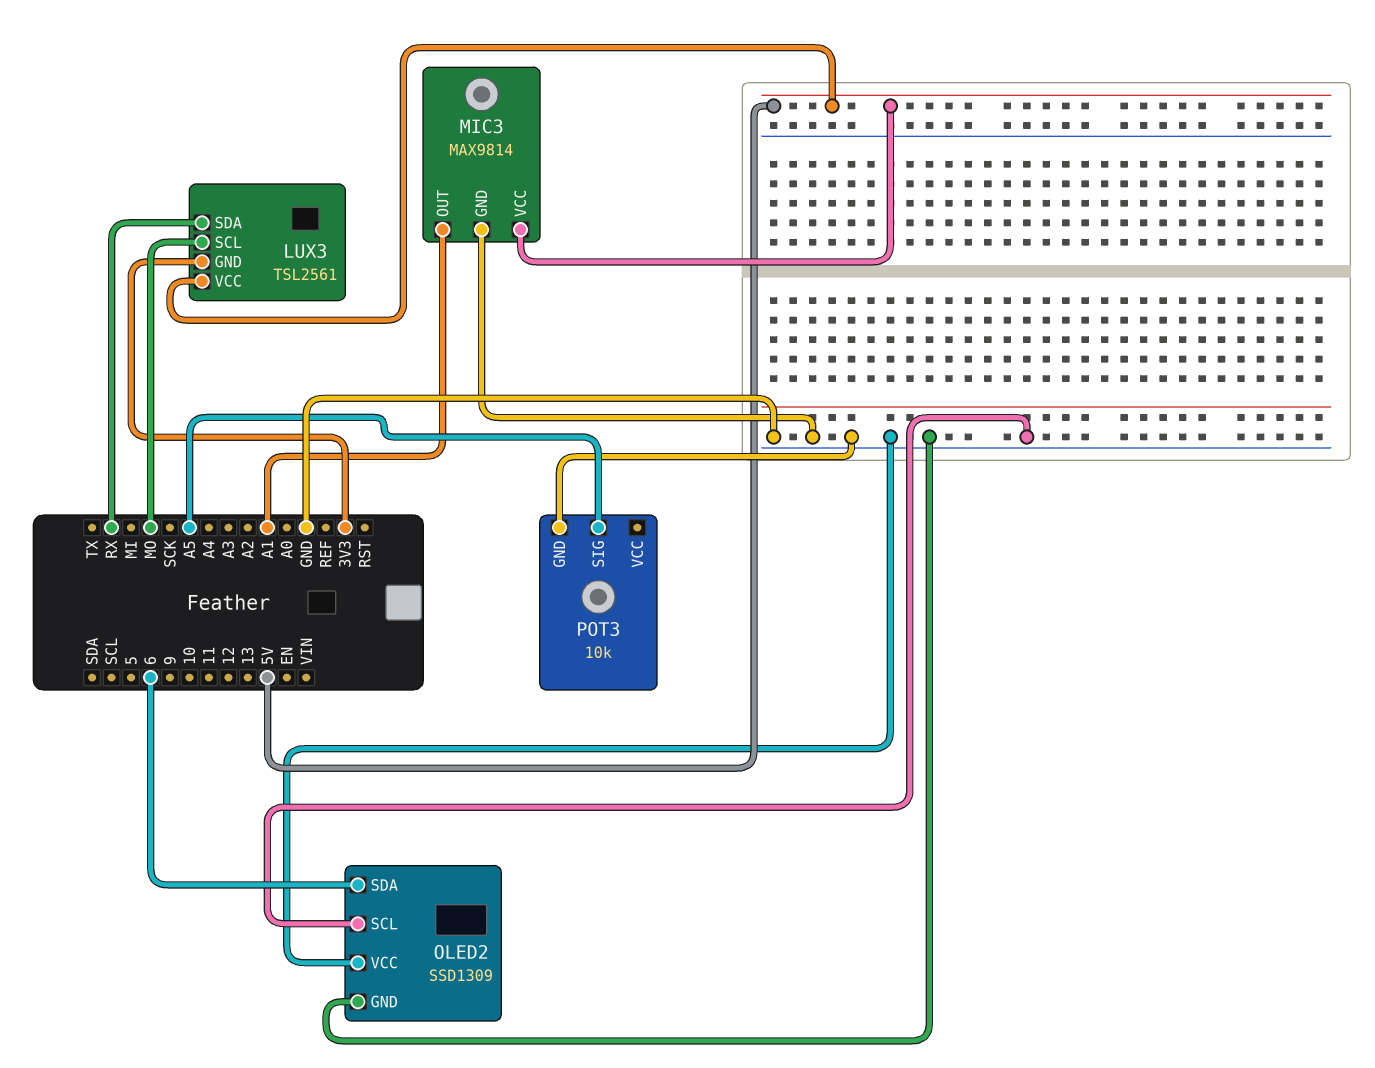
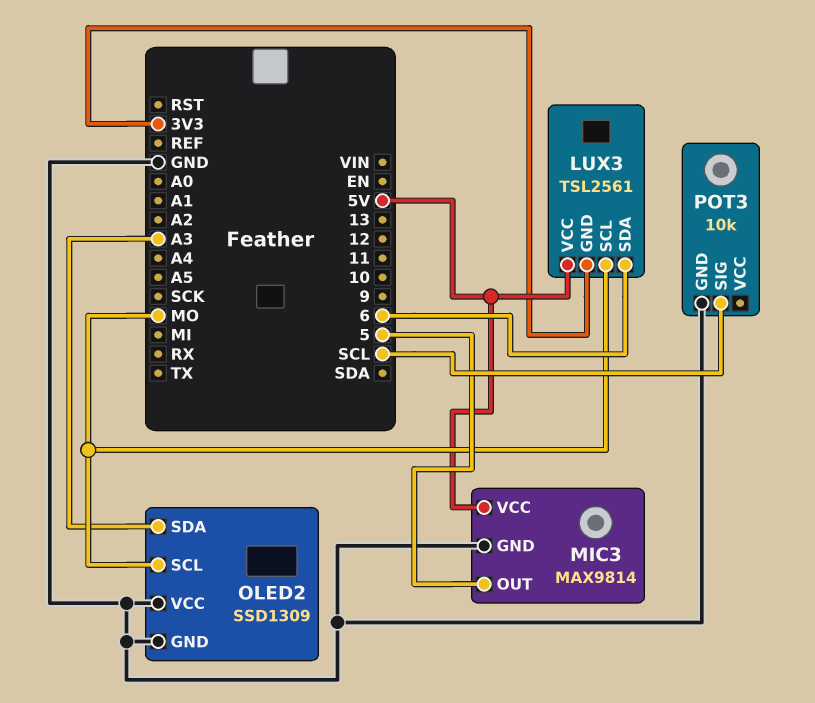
LUX3 pin SDA: RX -> 6
MIC3 pin OUT: A1 -> 5
OLED2 pin SCL: GND -> MO
OLED2 pin SDA: 6 -> A3
POT3 pin SIG: A5 -> SCL

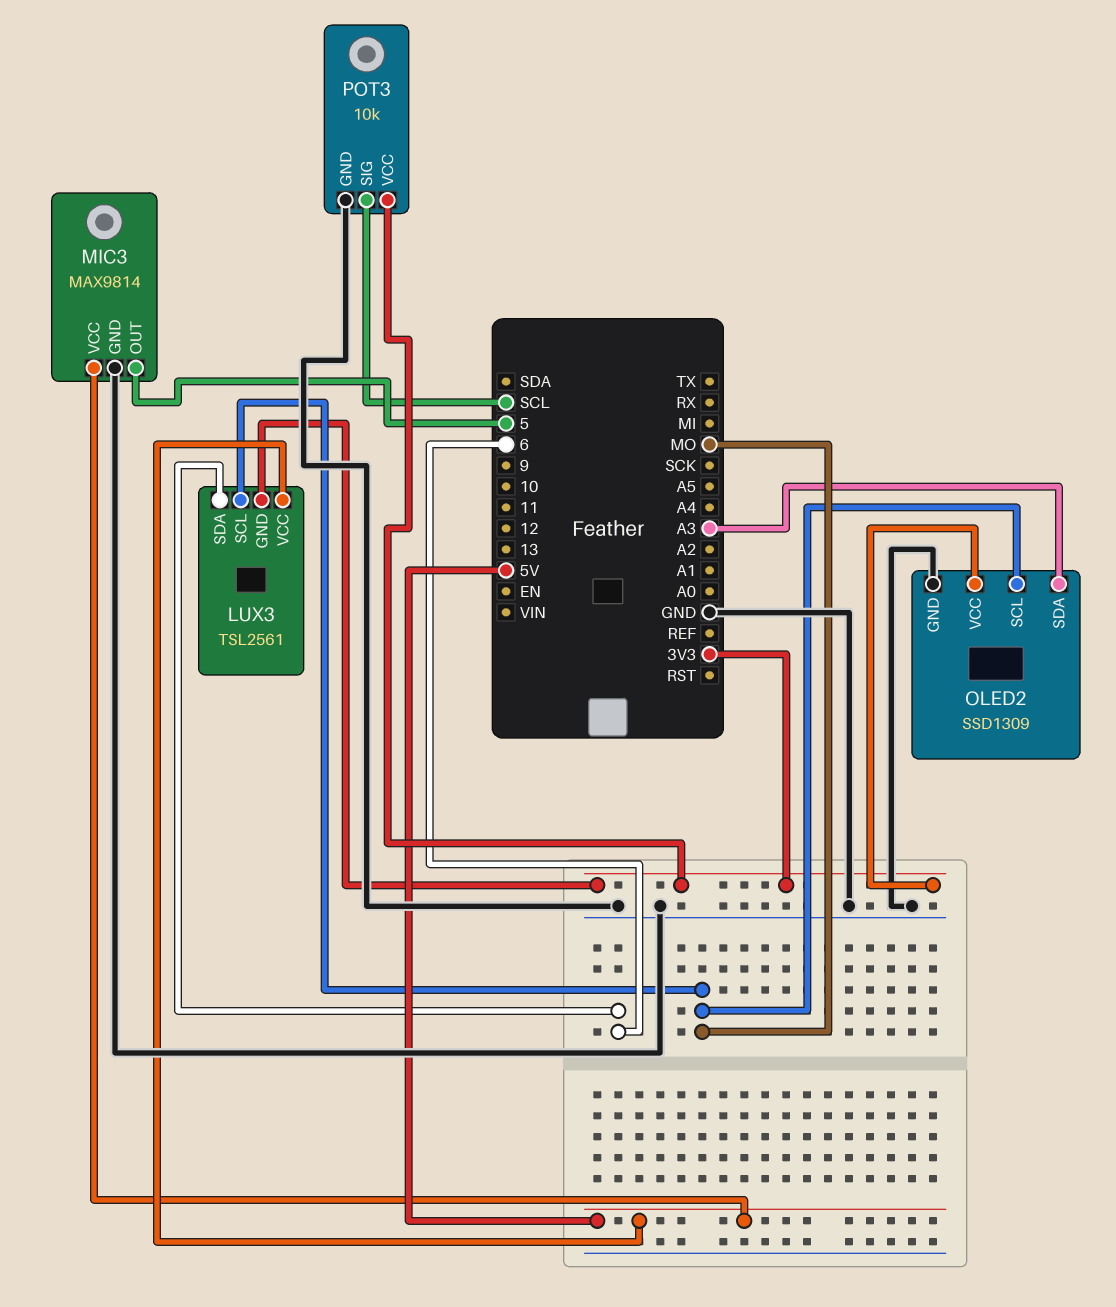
OLED2 pin VCC: GND -> 3V3
POT3 pin VCC: none -> 3V3

